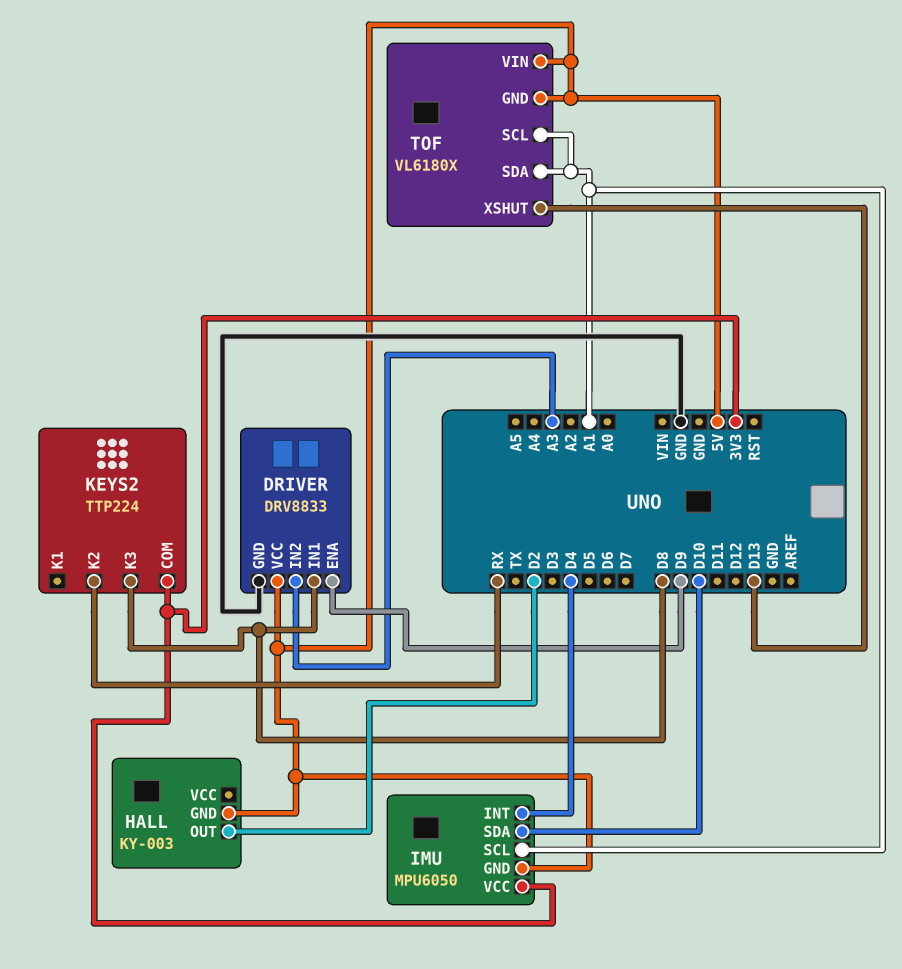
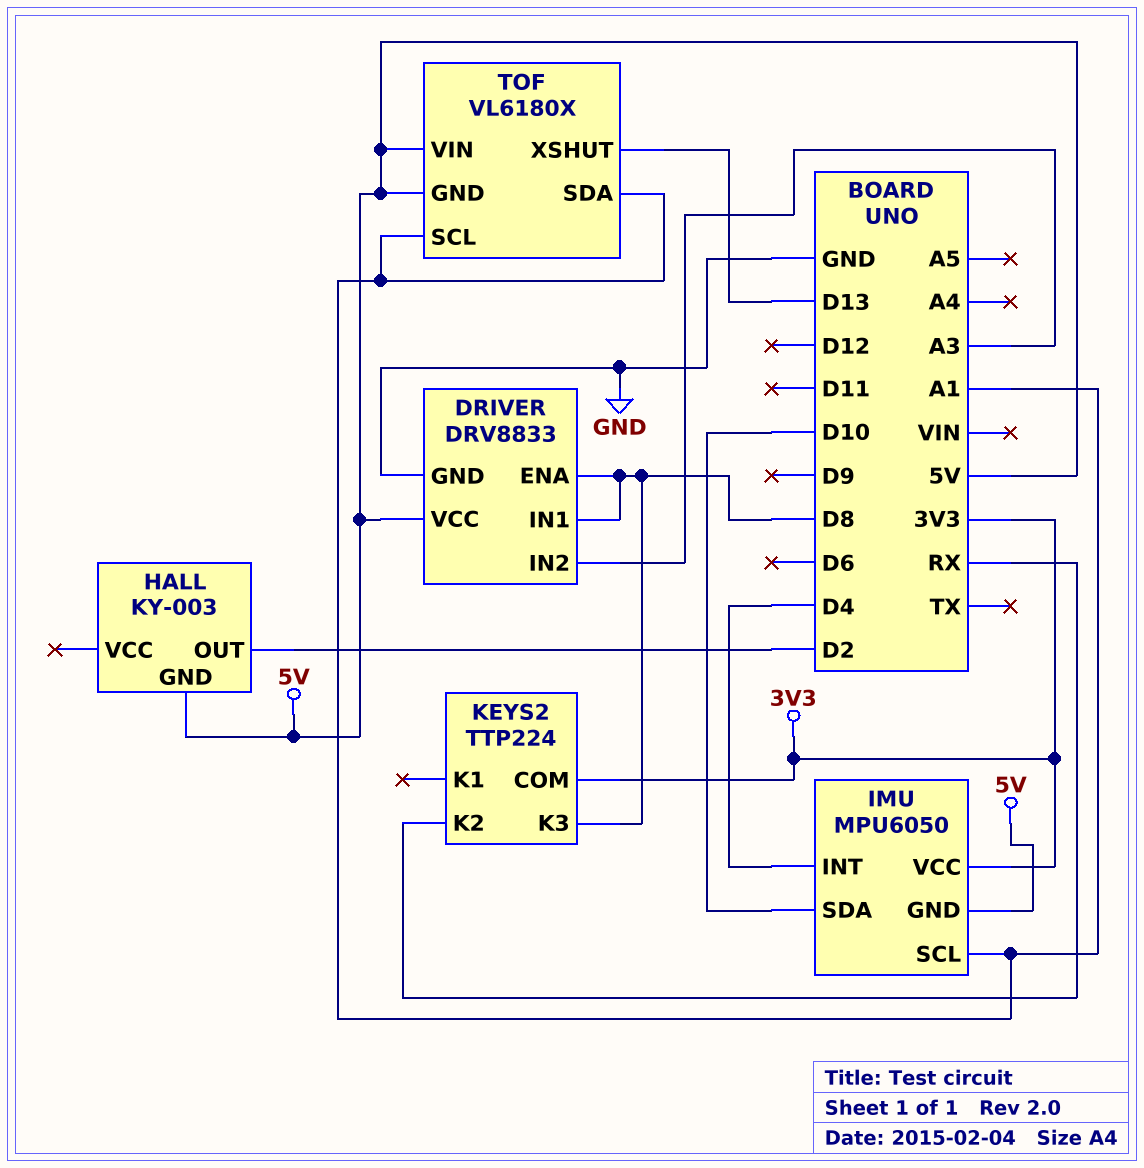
DRIVER pin ENA: D9 -> D8

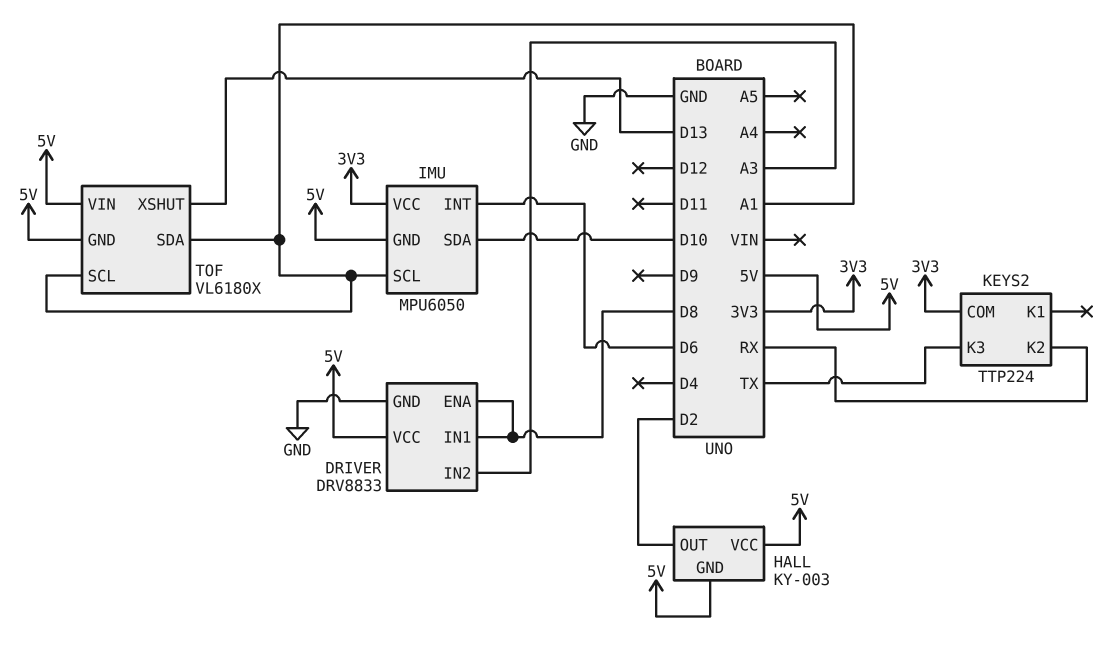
HALL pin VCC: none -> 5V
IMU pin INT: D4 -> D6
KEYS2 pin K3: D8 -> TX

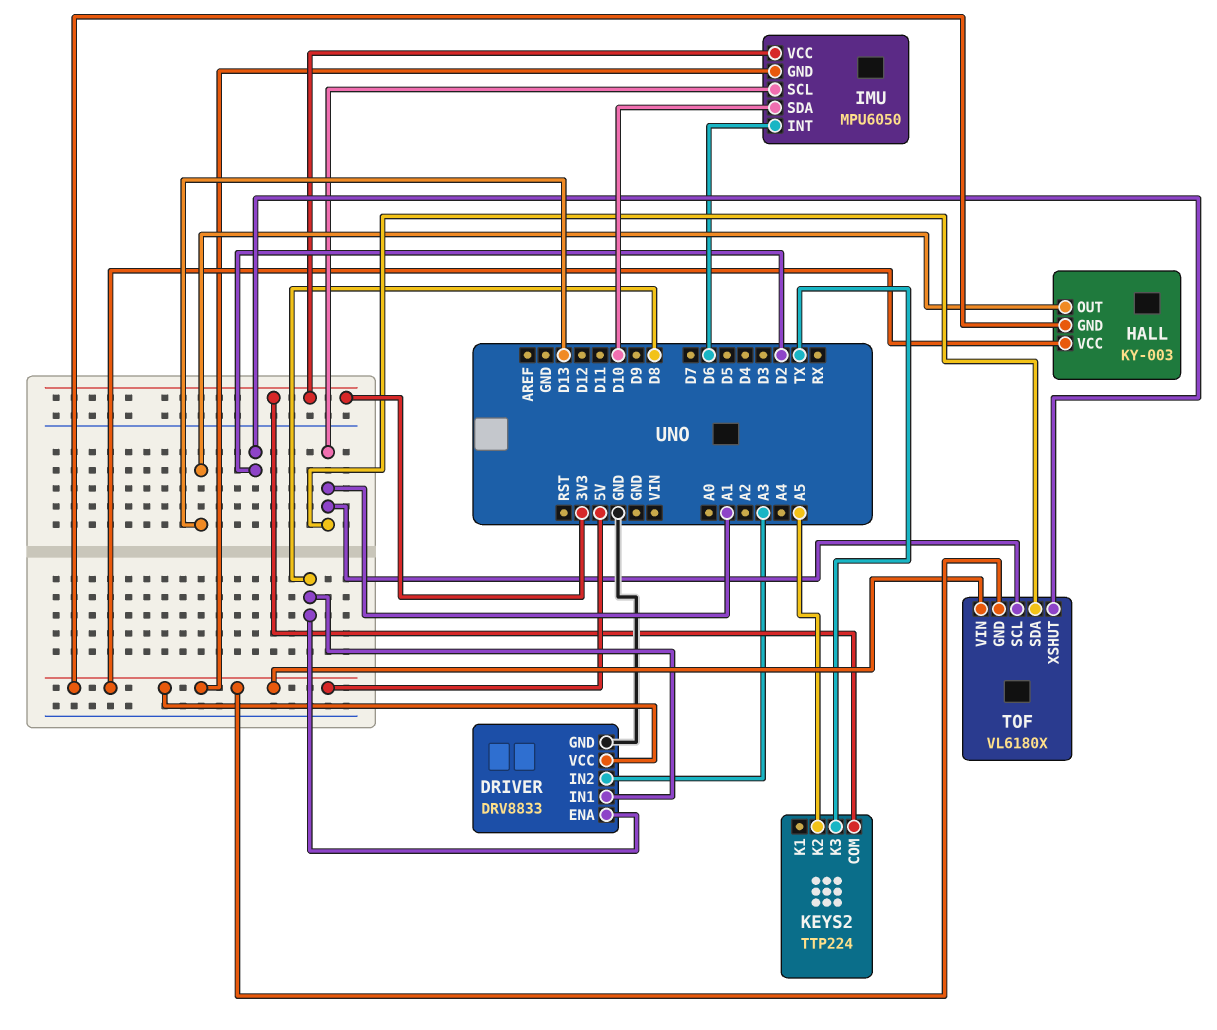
HALL pin OUT: D2 -> D13
KEYS2 pin K2: RX -> A5
TOF pin XSHUT: D13 -> D2

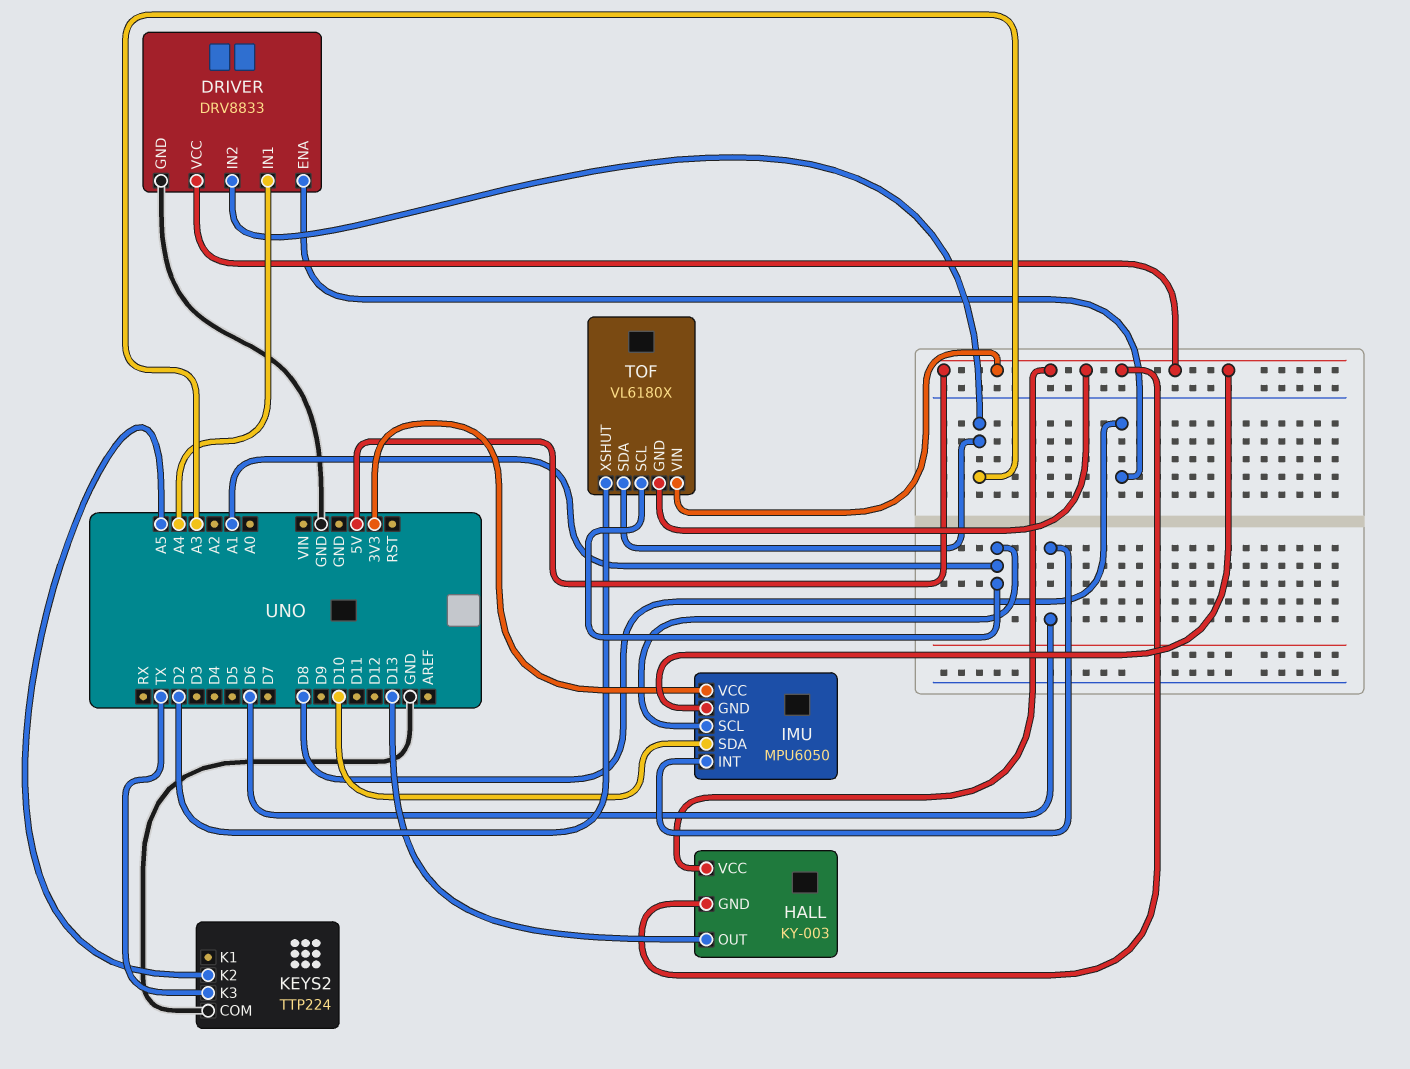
DRIVER pin IN1: D8 -> A4
KEYS2 pin COM: 3V3 -> GND
TOF pin SDA: A1 -> A3

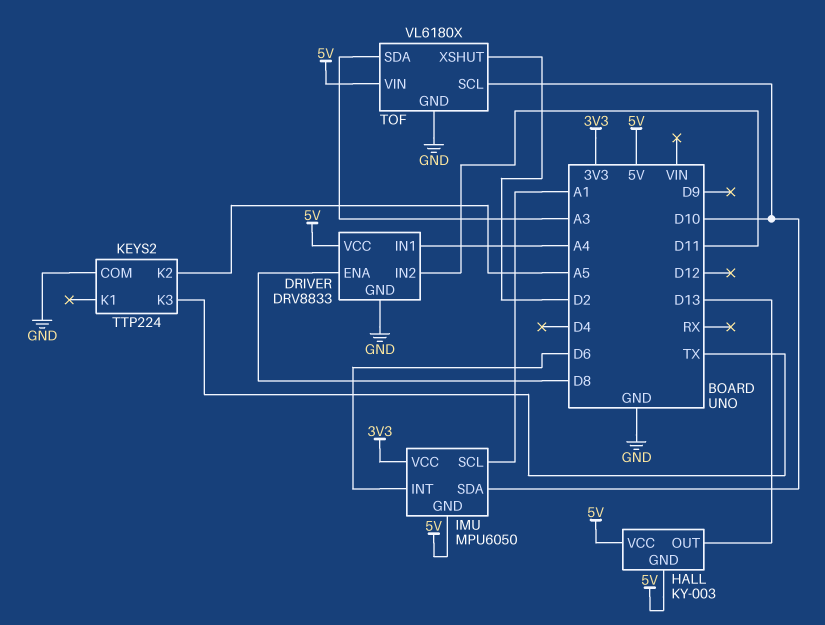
DRIVER pin IN2: A3 -> D11
TOF pin GND: 5V -> GND
TOF pin SCL: A1 -> D10

